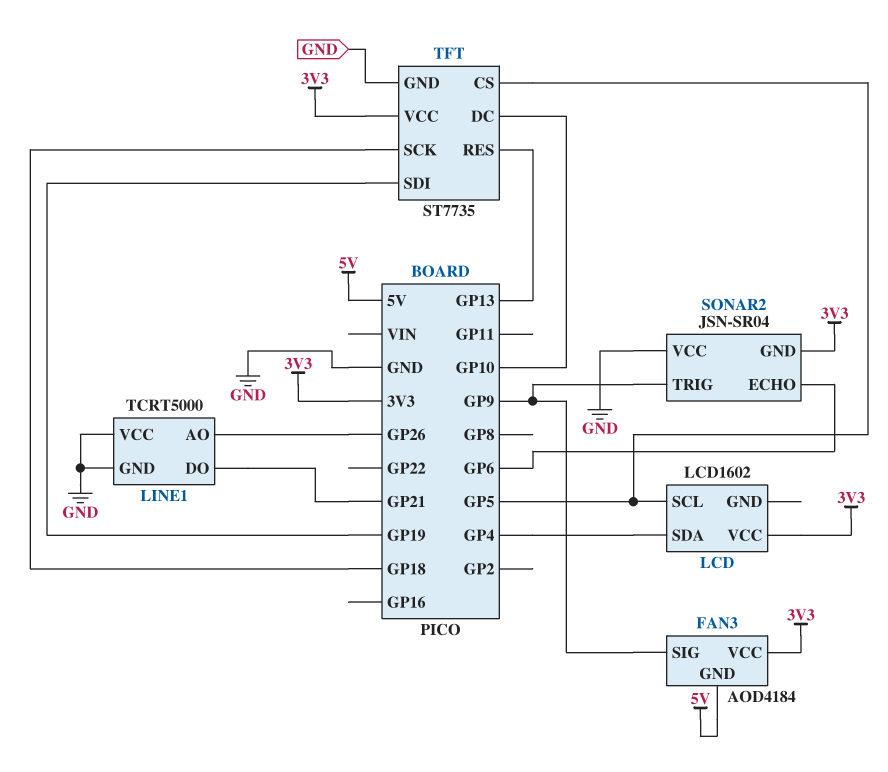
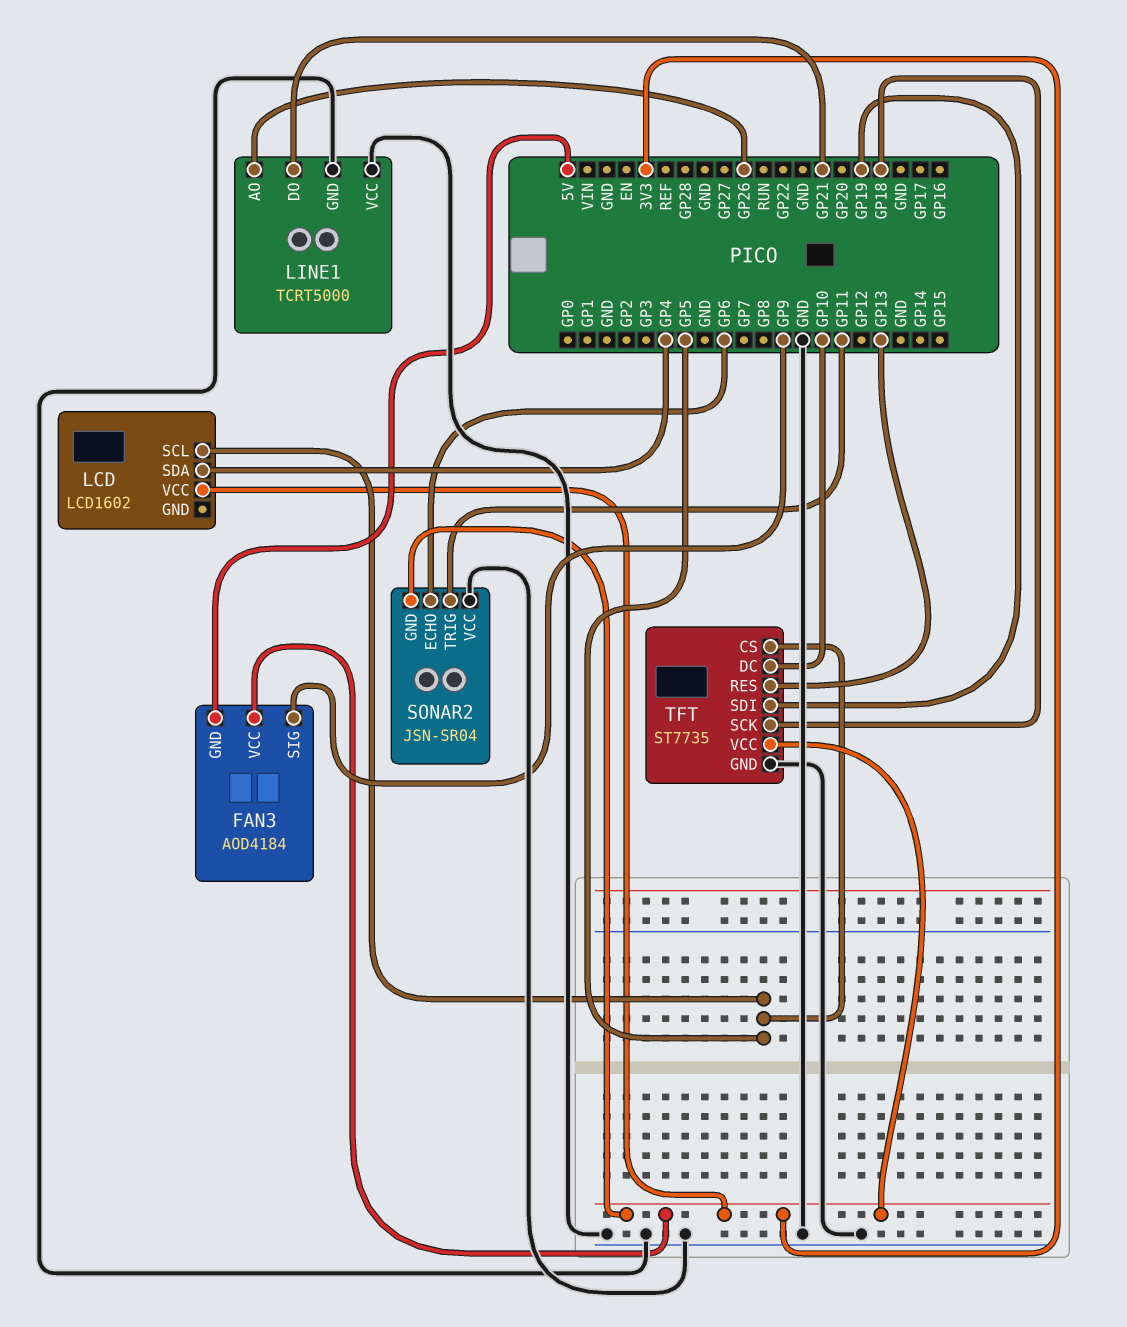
SONAR2 pin TRIG: GP9 -> GP11

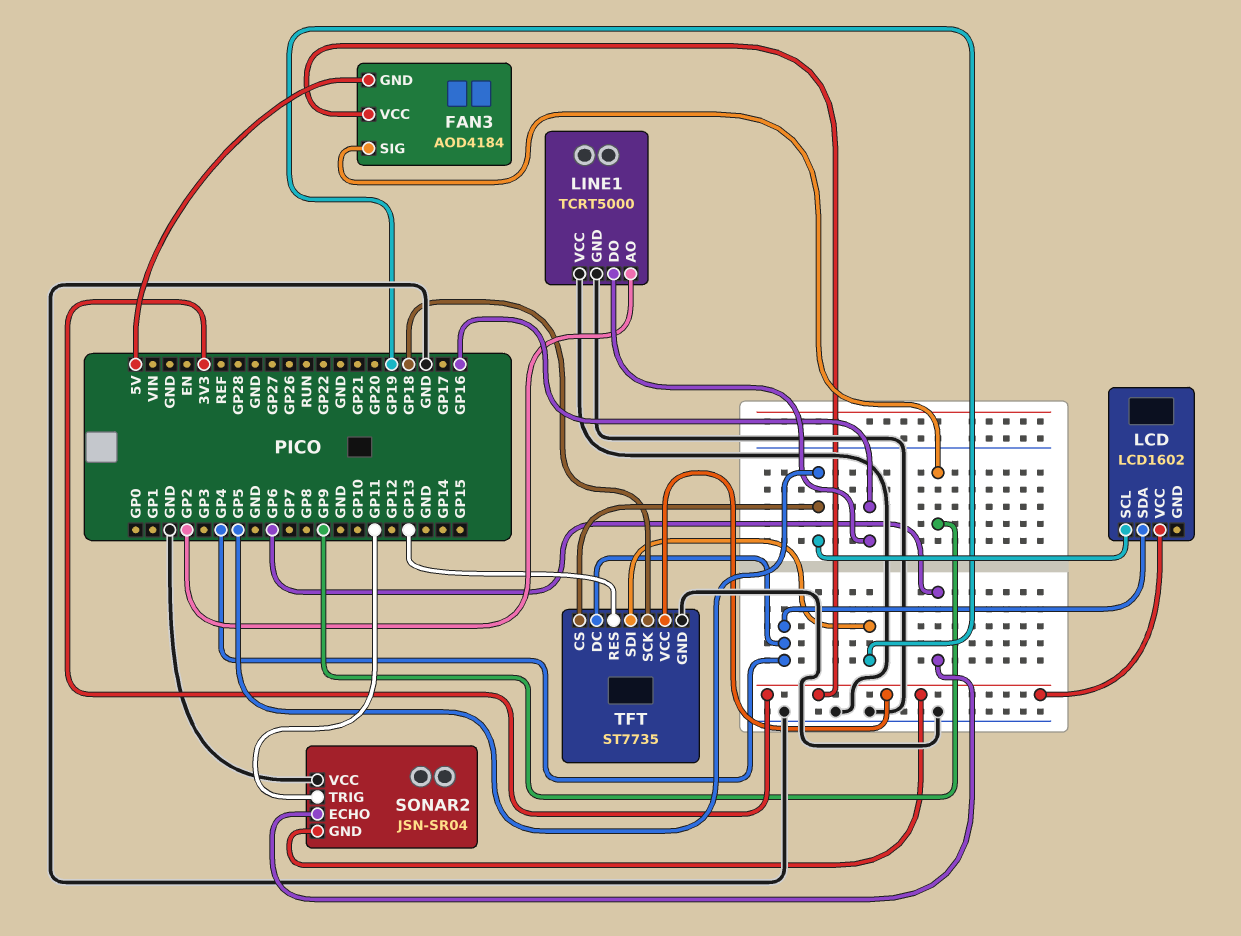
LINE1 pin AO: GP26 -> GP2
LINE1 pin DO: GP21 -> GP16
TFT pin DC: GP10 -> GP4

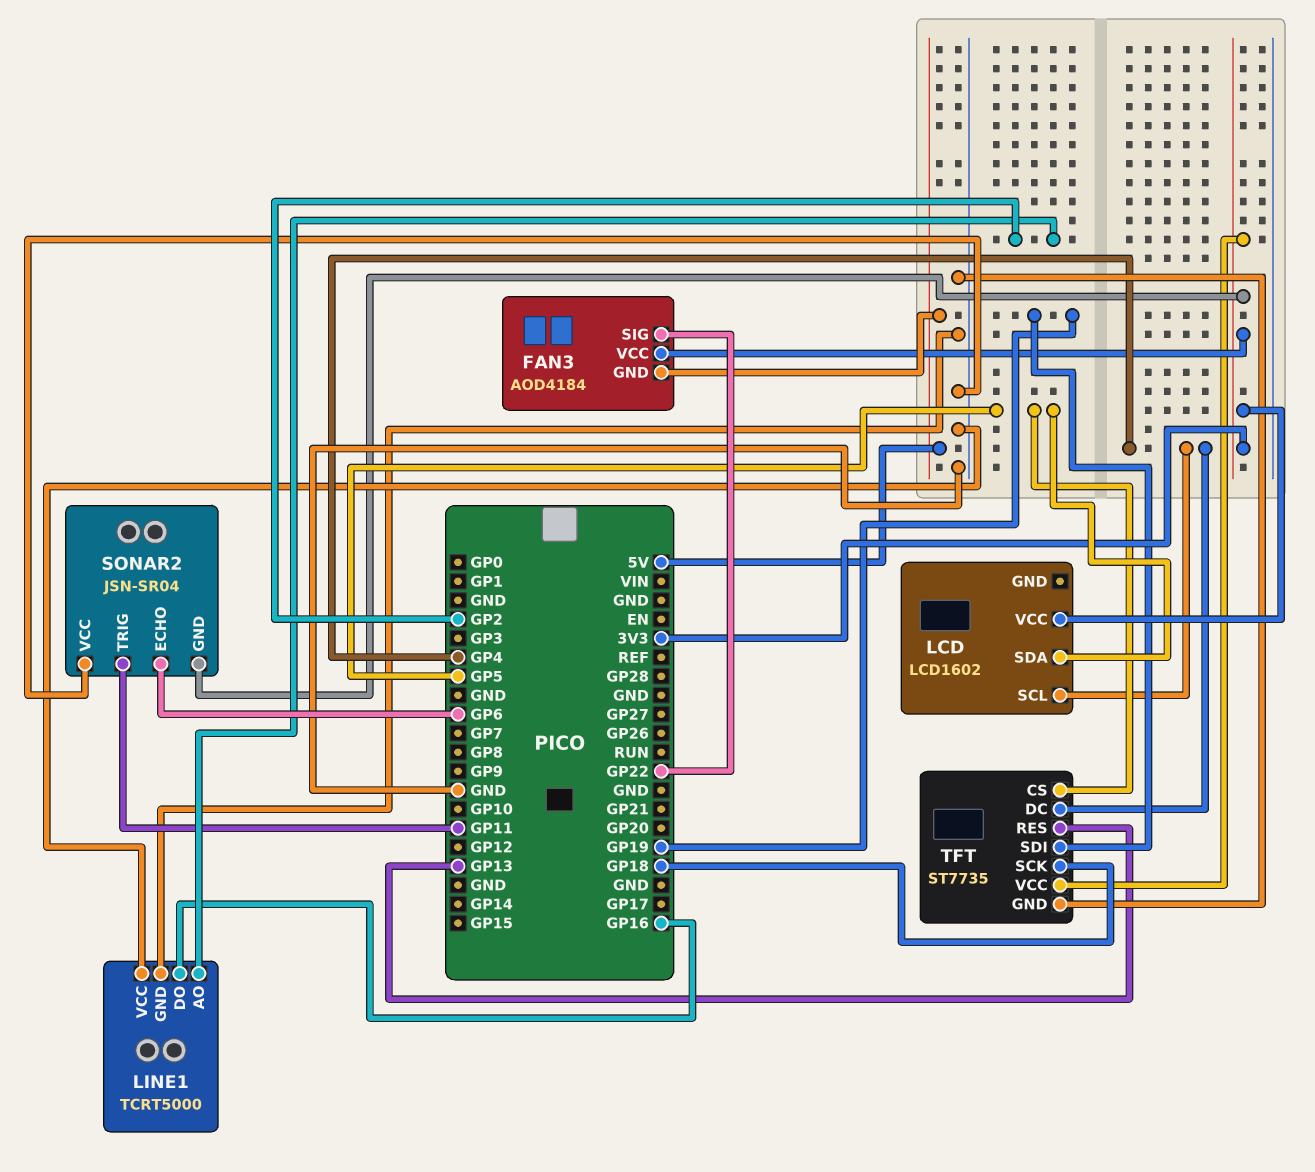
FAN3 pin SIG: GP9 -> GP22
LCD pin SCL: GP5 -> GP4
LCD pin SDA: GP4 -> GP5

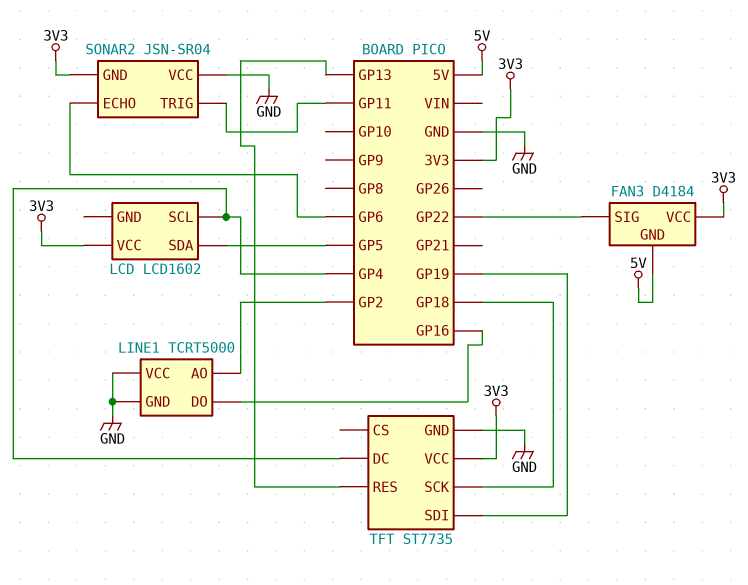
FAN3: AOD4184 -> D4184
TFT pin CS: GP5 -> none

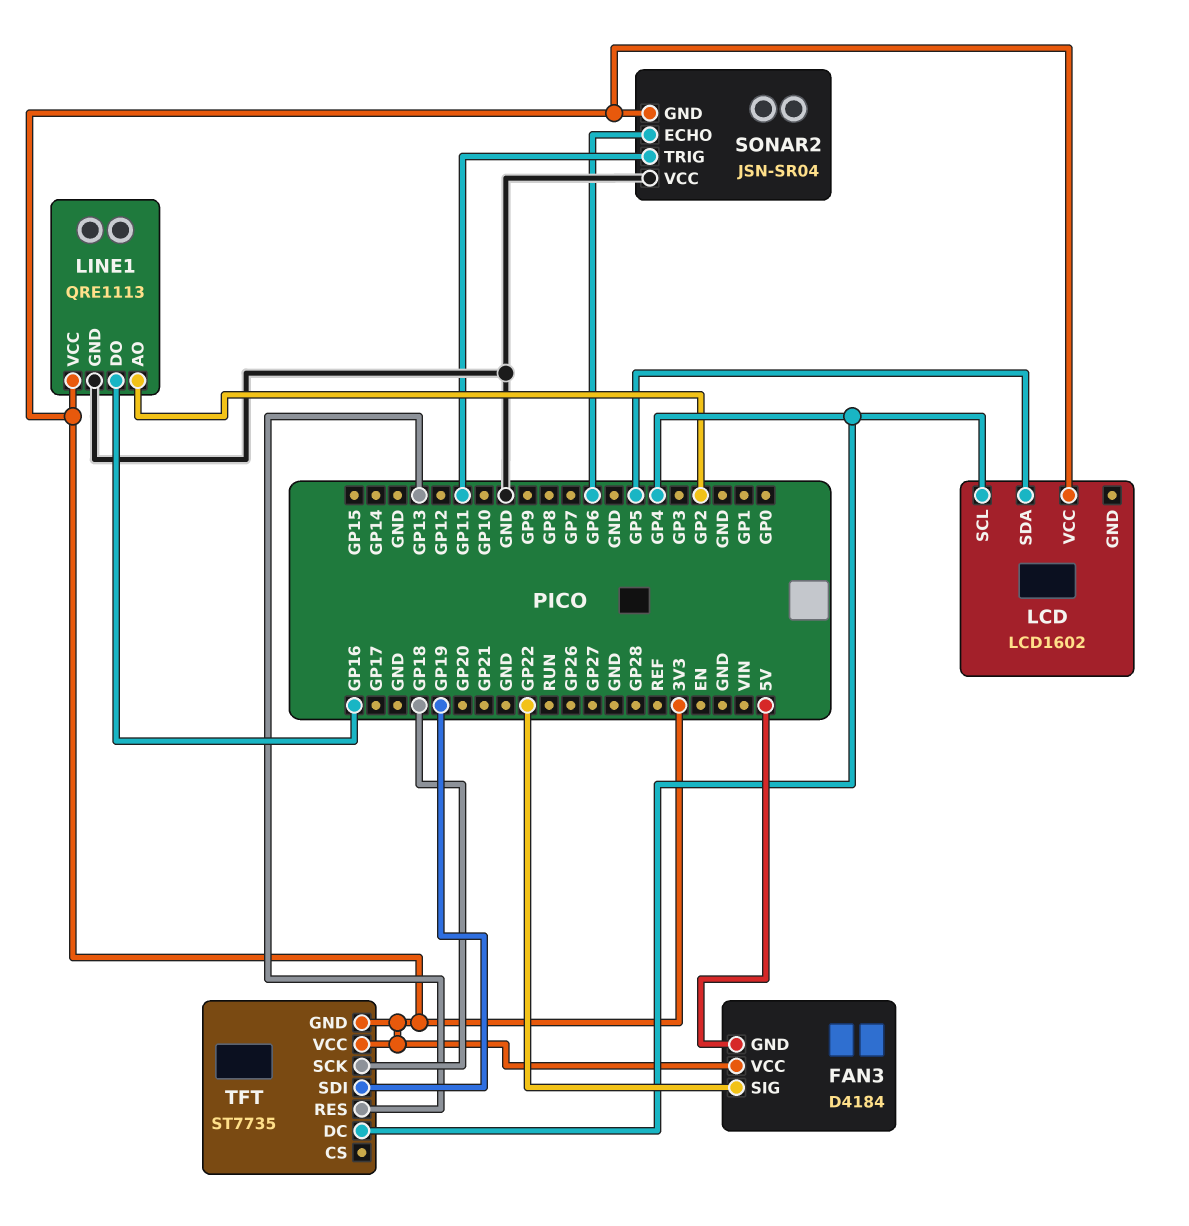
LINE1: TCRT5000 -> QRE1113
LINE1 pin VCC: GND -> 3V3
TFT pin GND: GND -> 3V3

